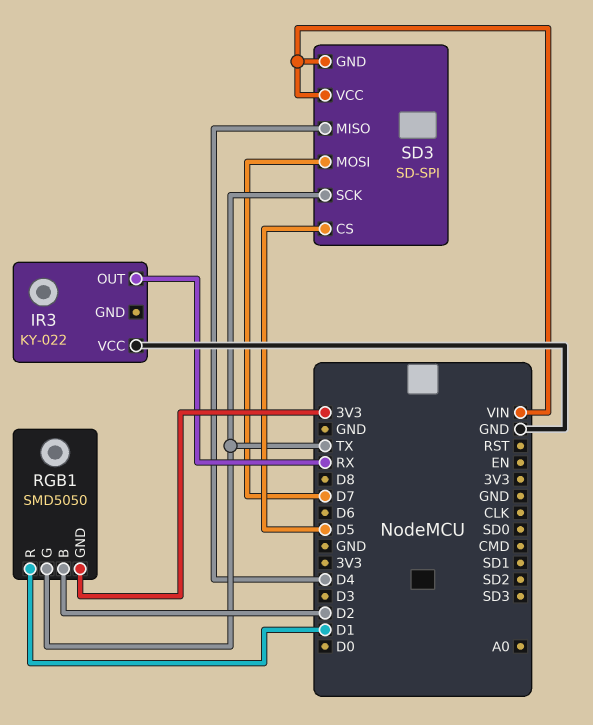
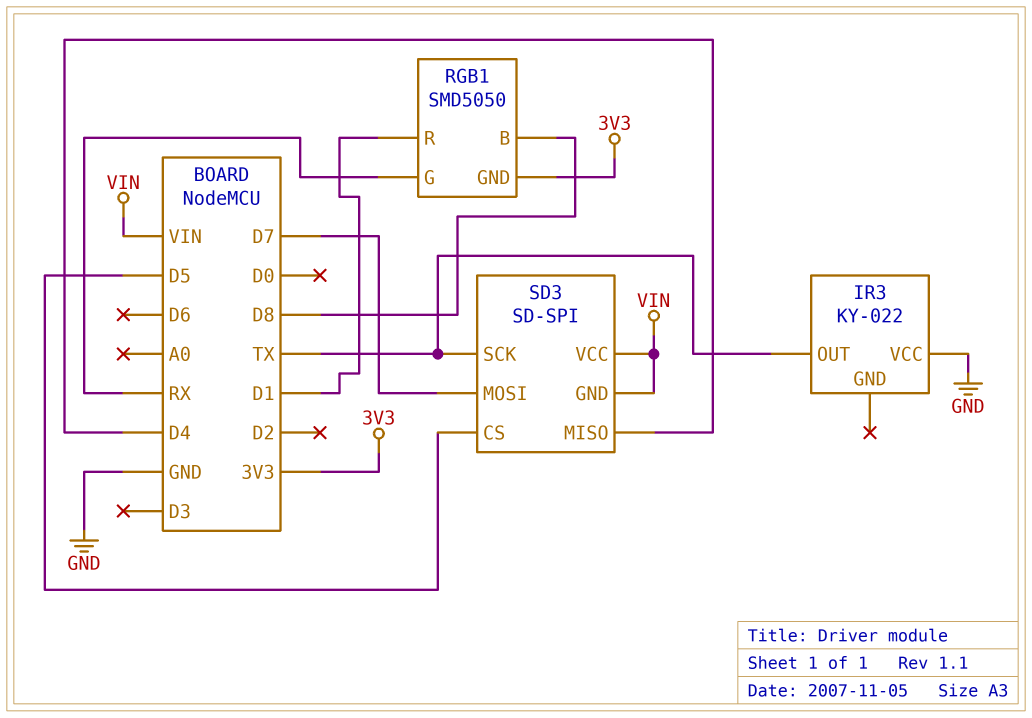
IR3 pin OUT: RX -> TX
RGB1 pin B: D2 -> D8
RGB1 pin G: TX -> RX

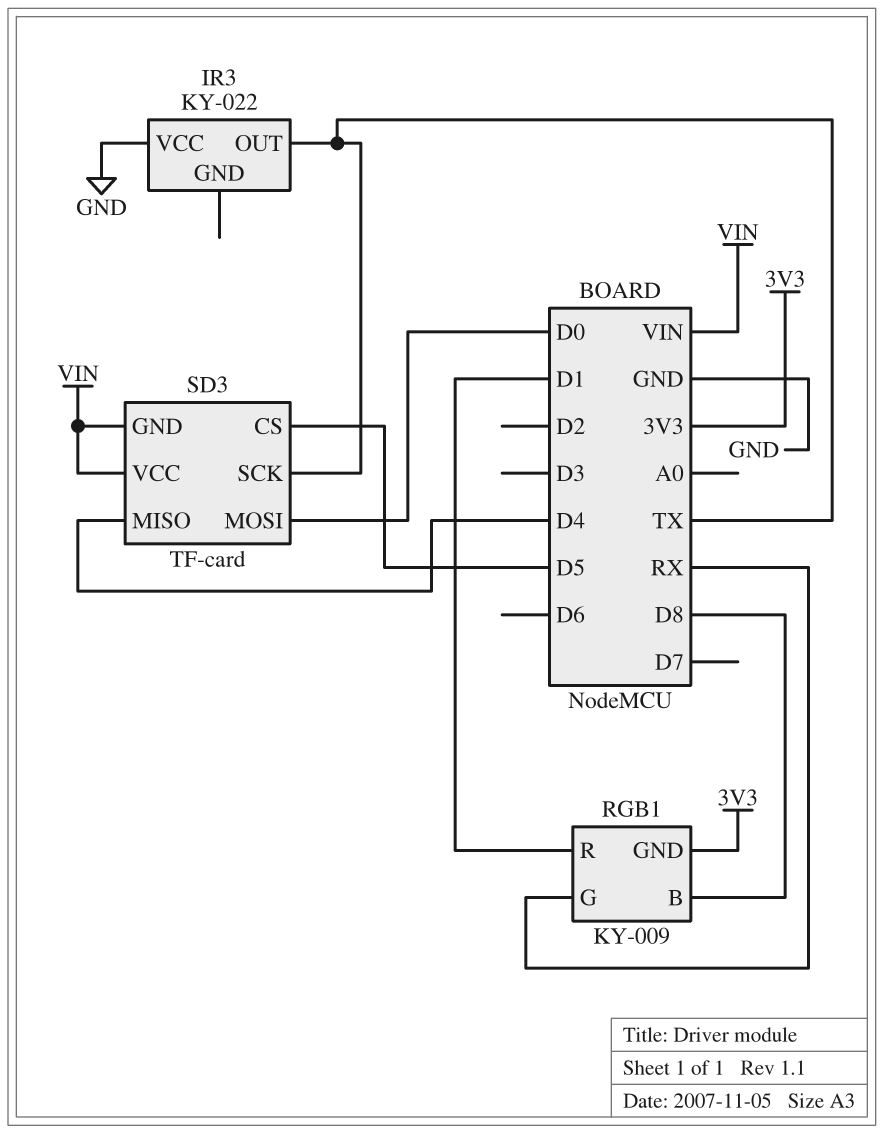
RGB1: SMD5050 -> KY-009
SD3: SD-SPI -> TF-card
SD3 pin MOSI: D7 -> D0

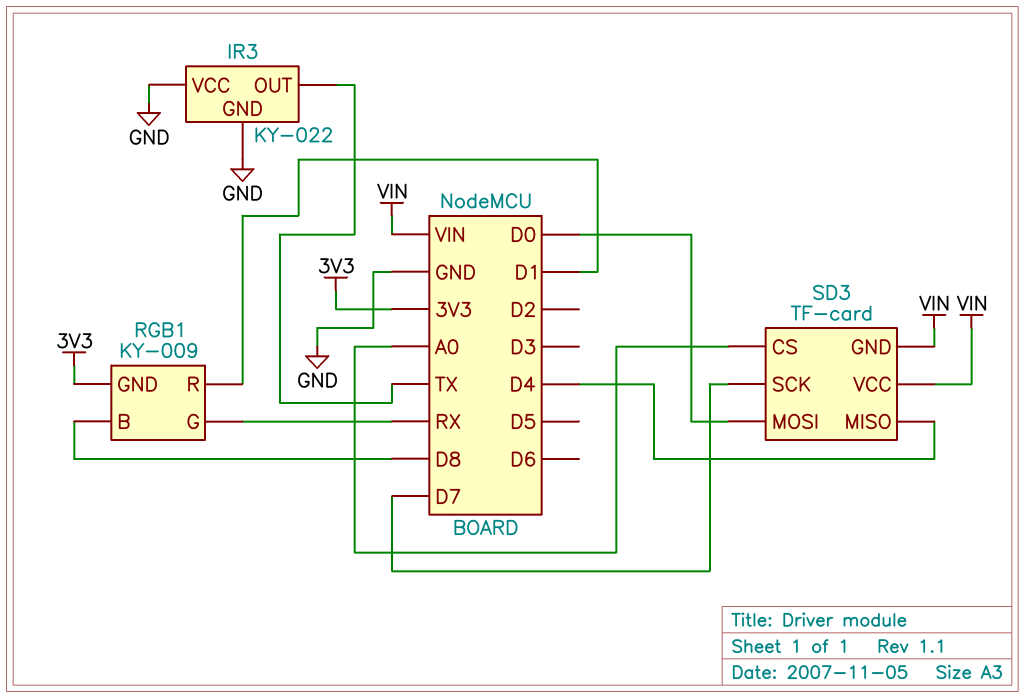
IR3 pin GND: none -> GND
SD3 pin CS: D5 -> A0
SD3 pin SCK: TX -> D7

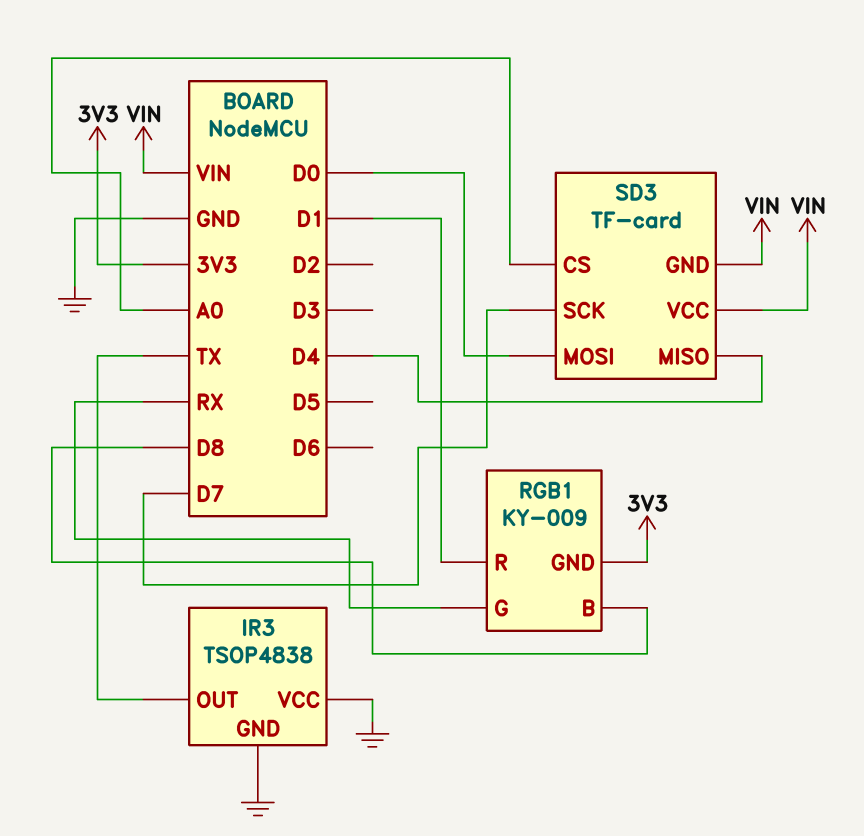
IR3: KY-022 -> TSOP4838

